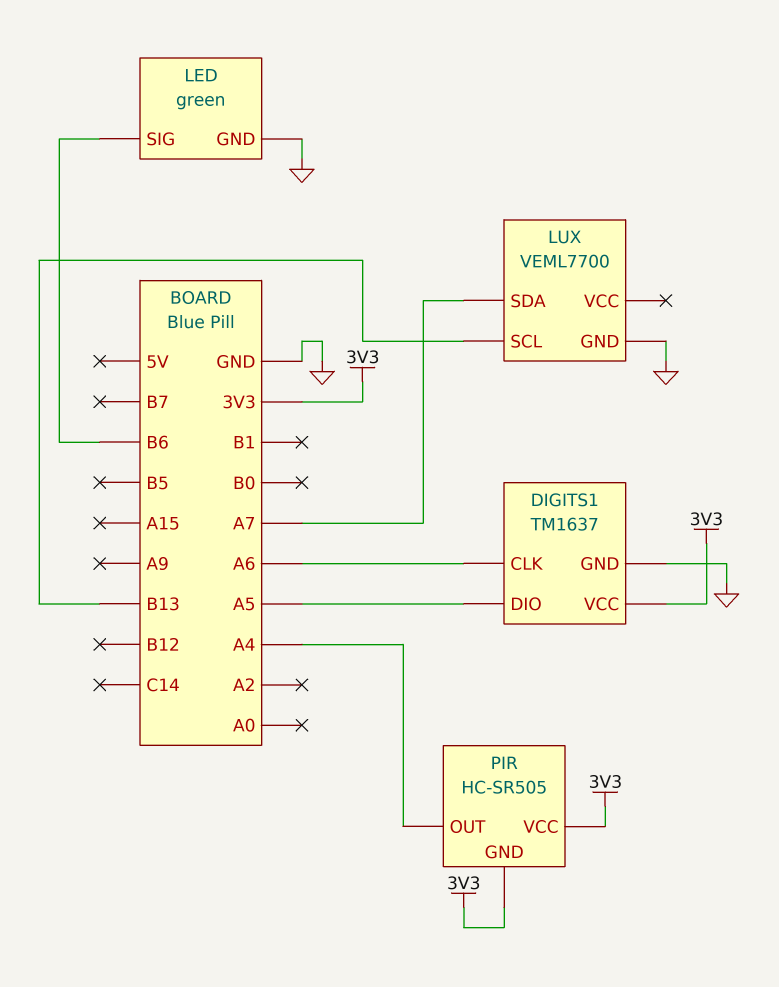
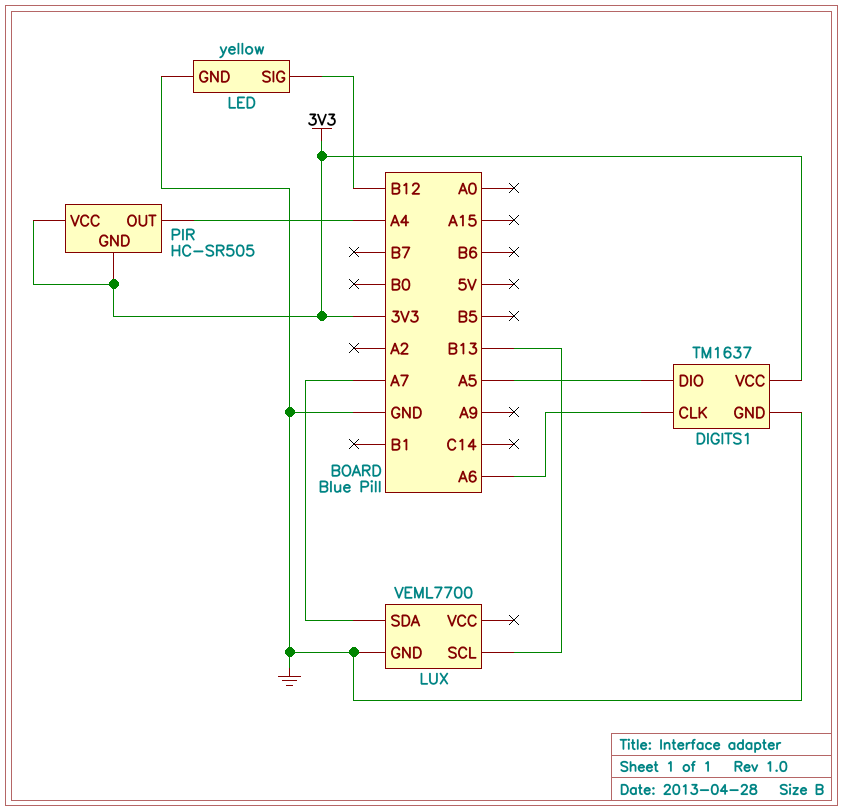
LED: green -> yellow
LED pin SIG: B6 -> B12

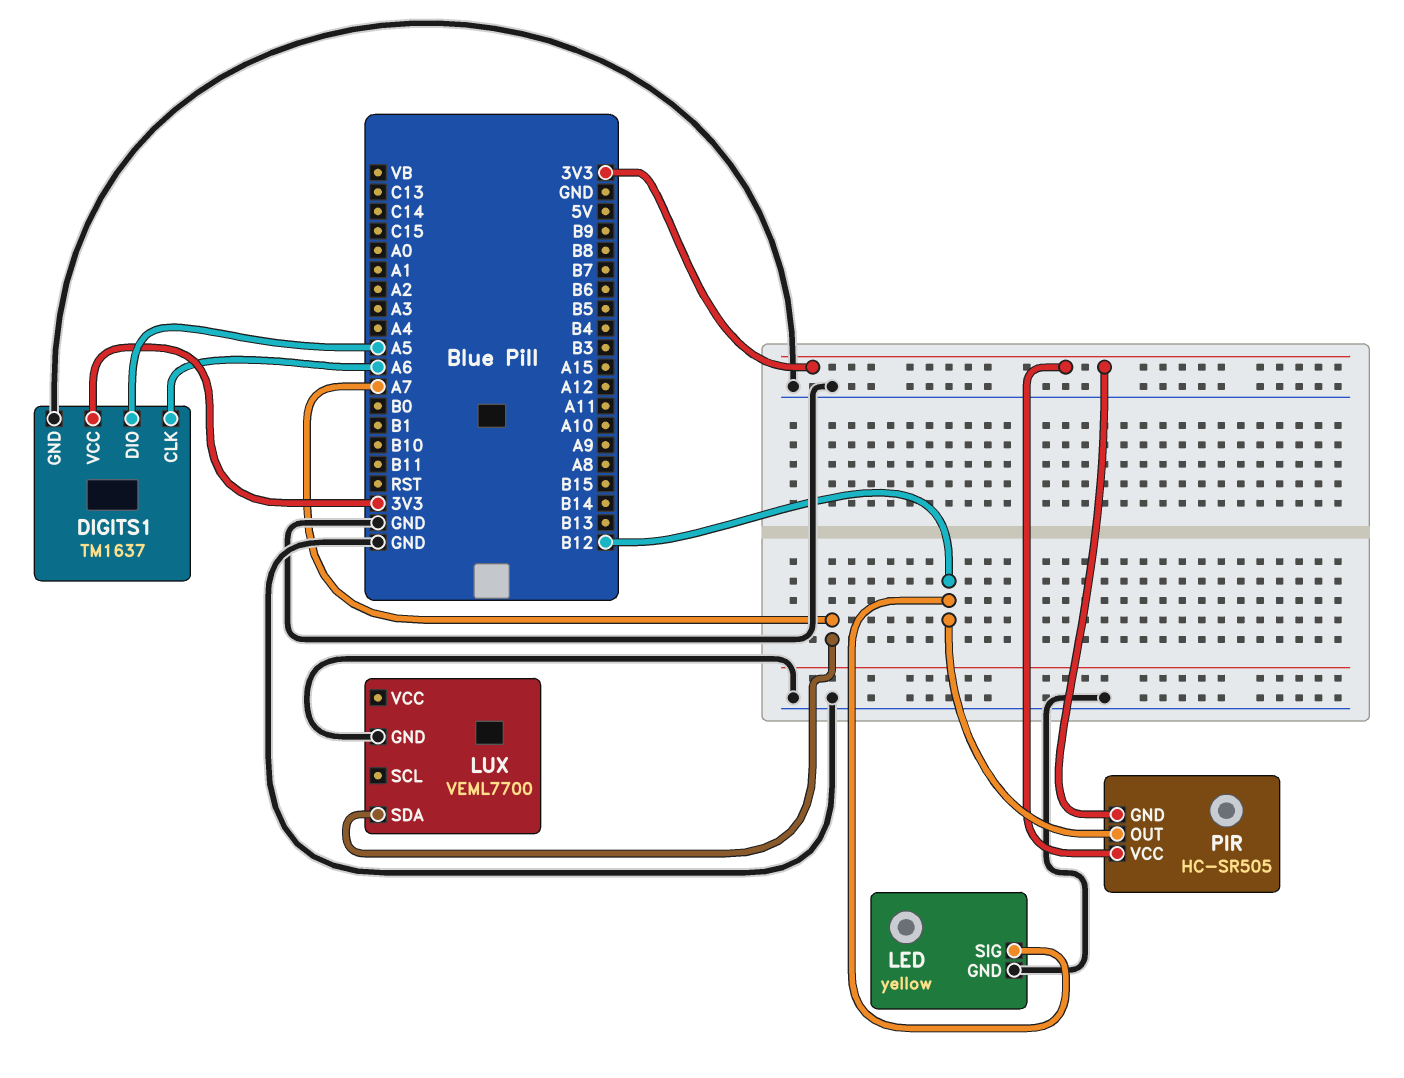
LUX pin SCL: B13 -> none
PIR pin OUT: A4 -> B12

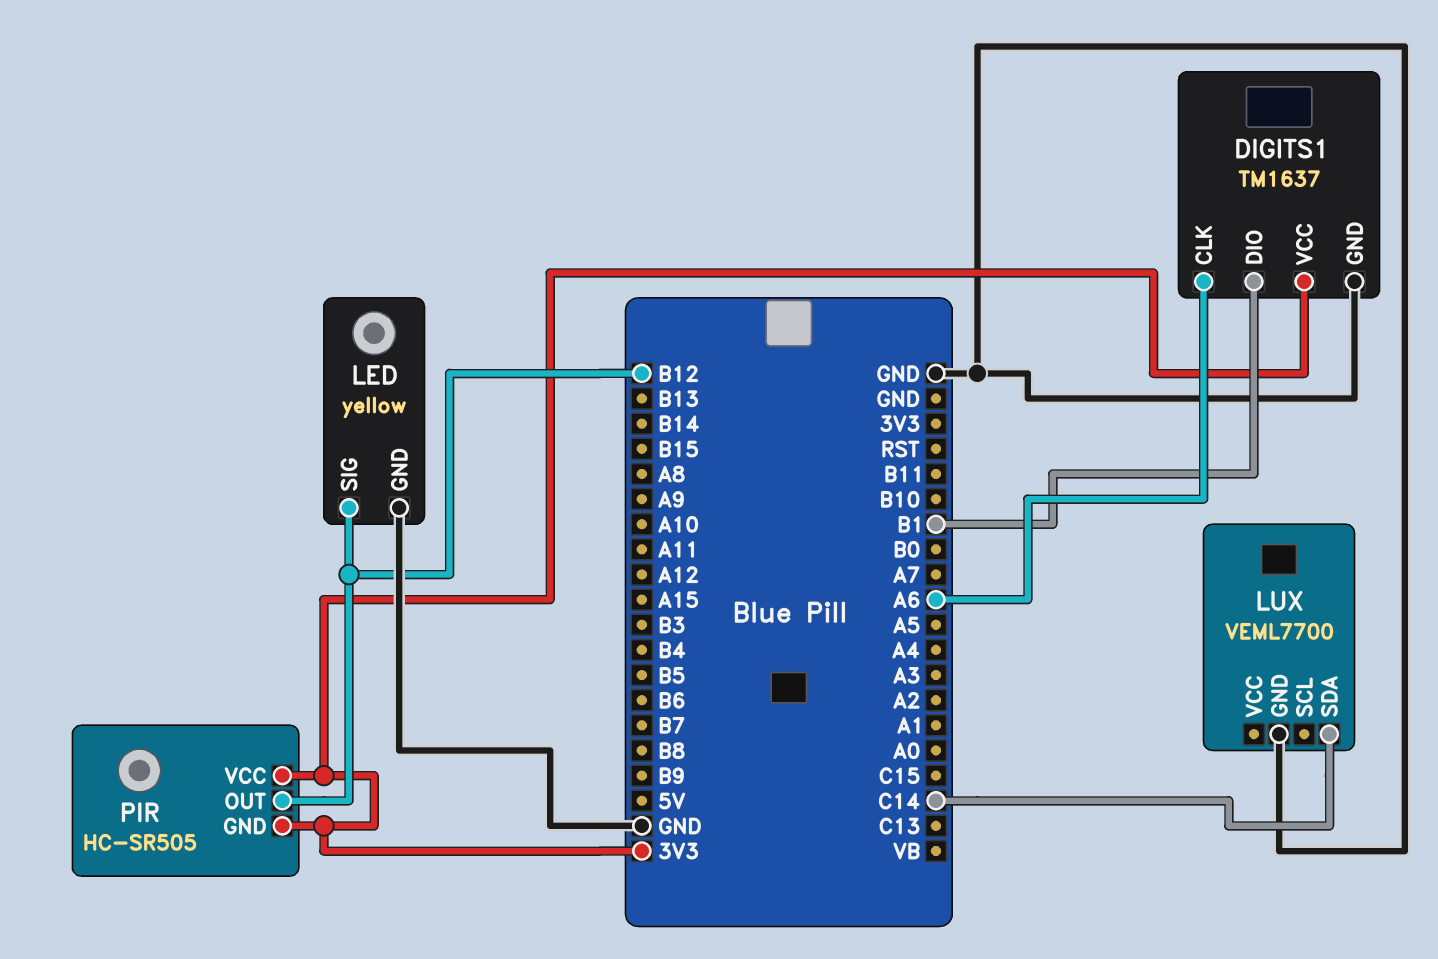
DIGITS1 pin DIO: A5 -> B1
LUX pin SDA: A7 -> C14

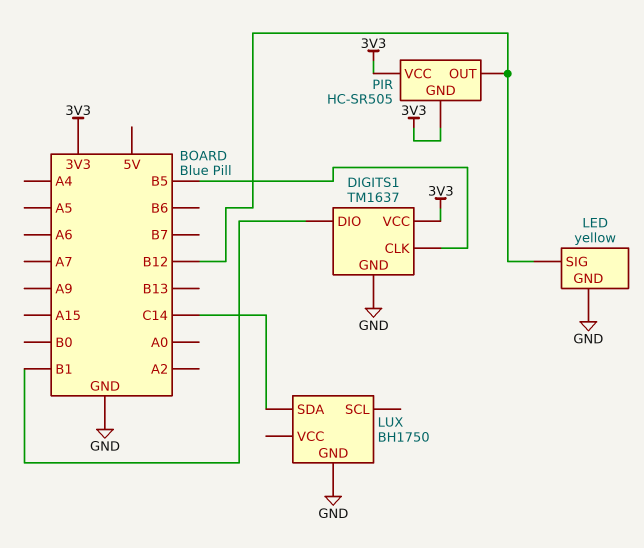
DIGITS1 pin CLK: A6 -> B5
LUX: VEML7700 -> BH1750

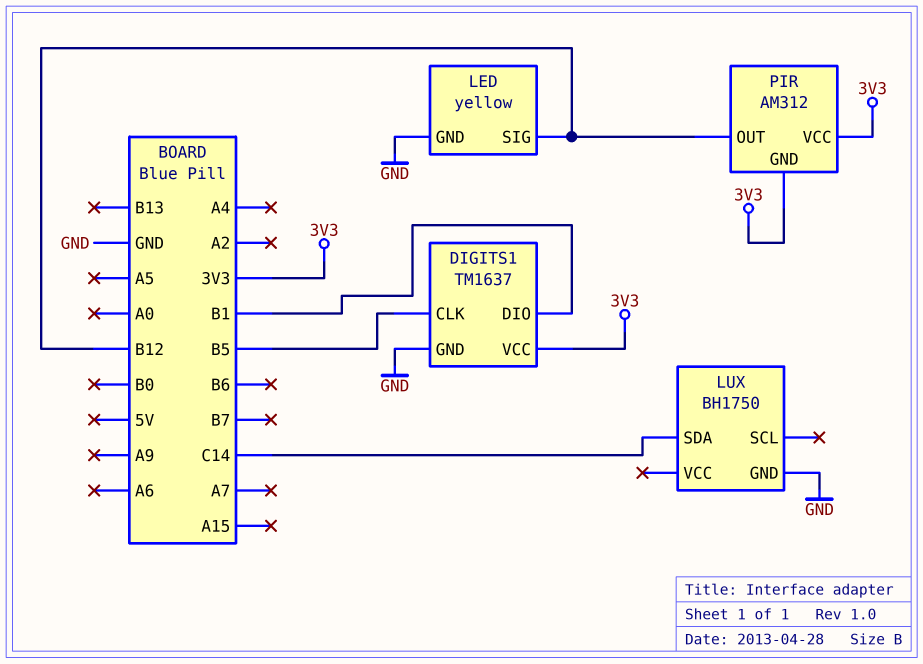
PIR: HC-SR505 -> AM312

